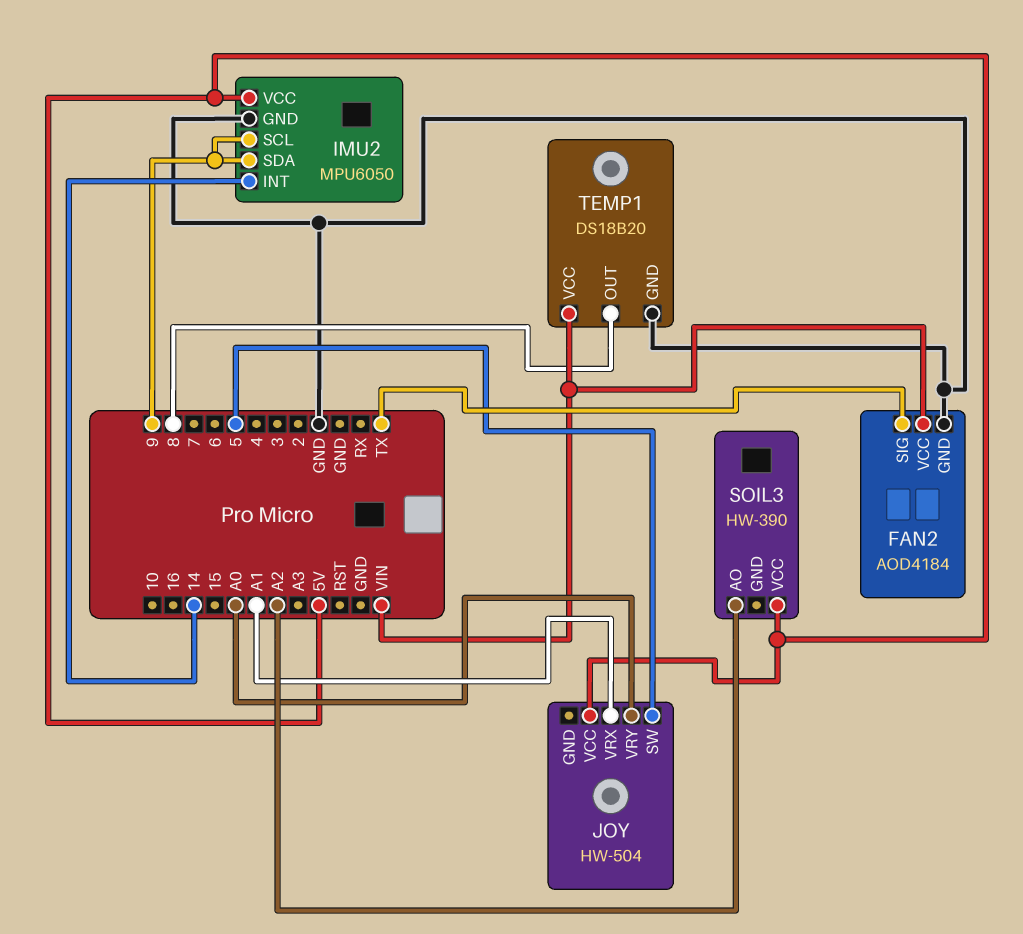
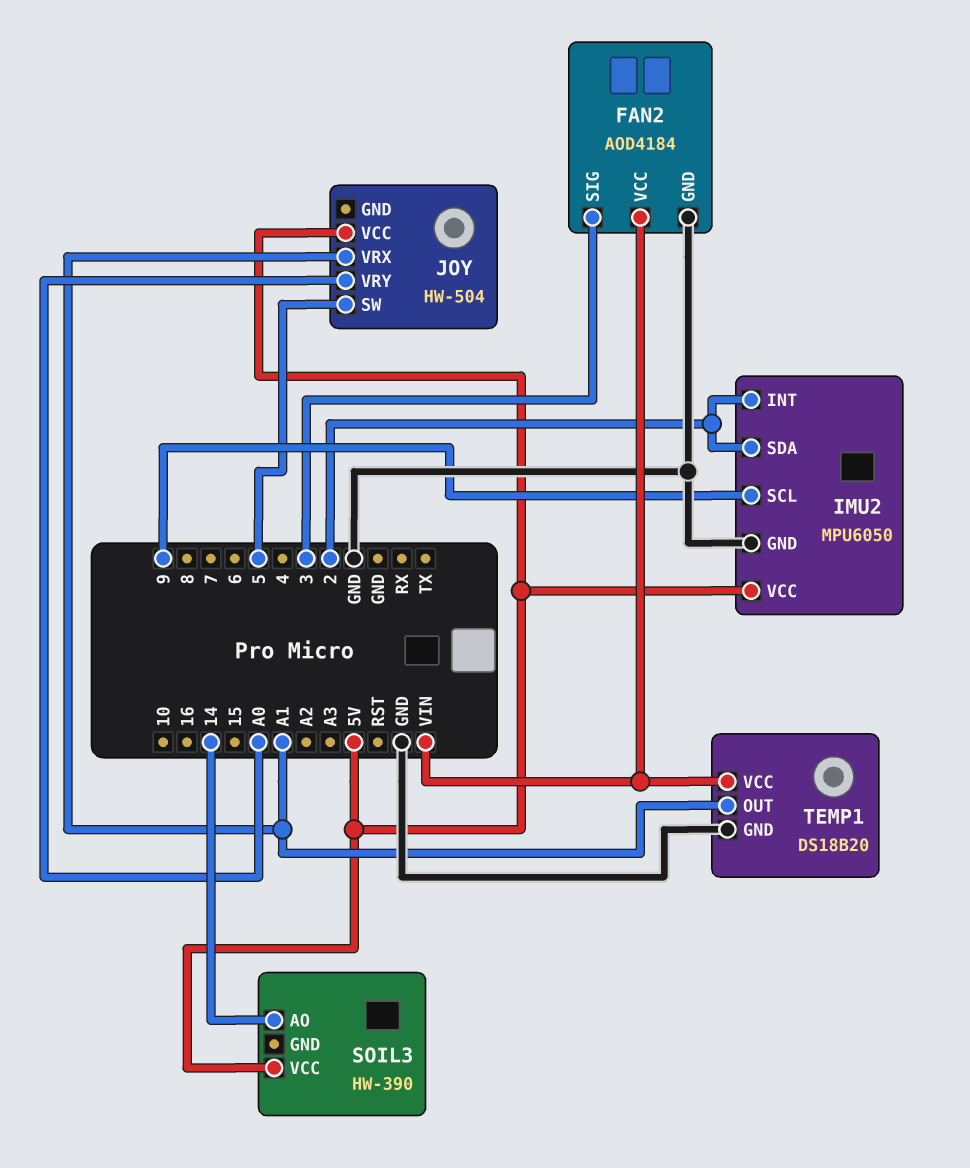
FAN2 pin SIG: TX -> 3
IMU2 pin INT: 14 -> 2
IMU2 pin SDA: 9 -> 2
SOIL3 pin AO: A2 -> 14
TEMP1 pin OUT: 8 -> A1

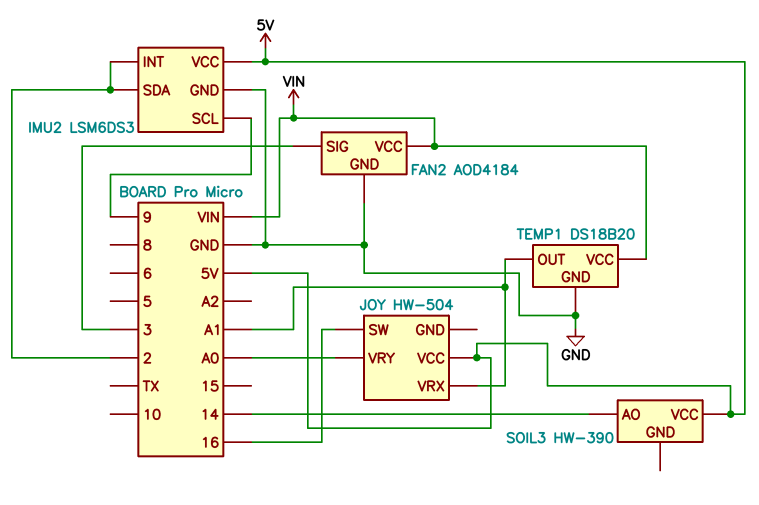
IMU2: MPU6050 -> LSM6DS3
JOY pin SW: 5 -> 16

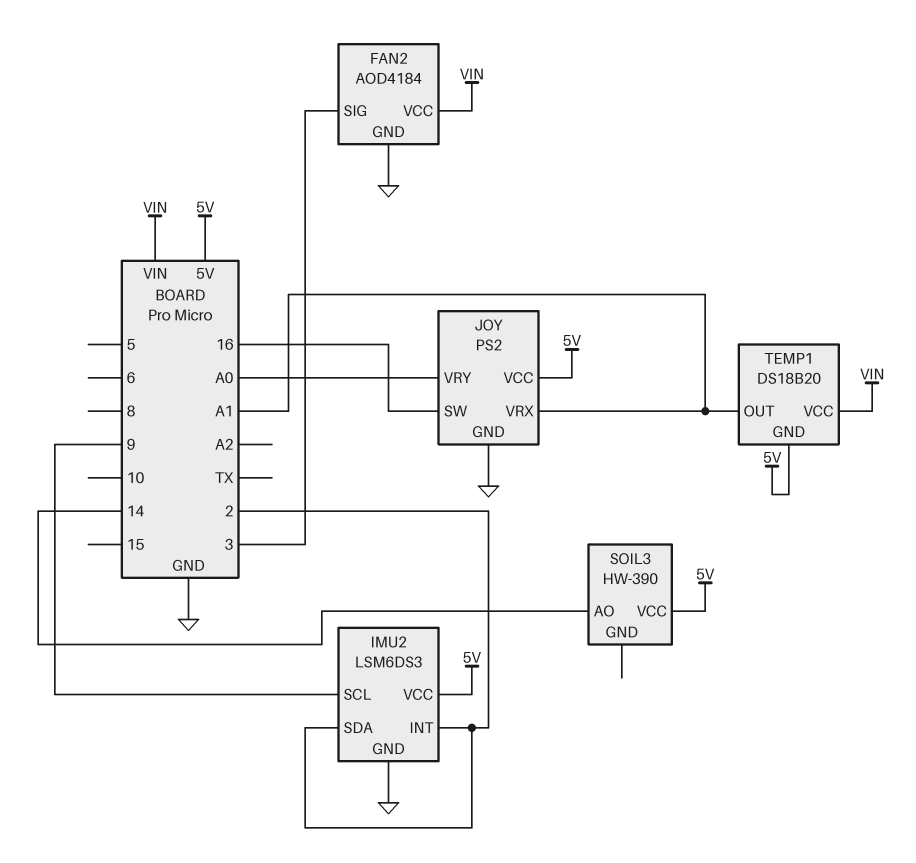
JOY: HW-504 -> PS2
JOY pin GND: none -> GND
TEMP1 pin GND: GND -> 5V

